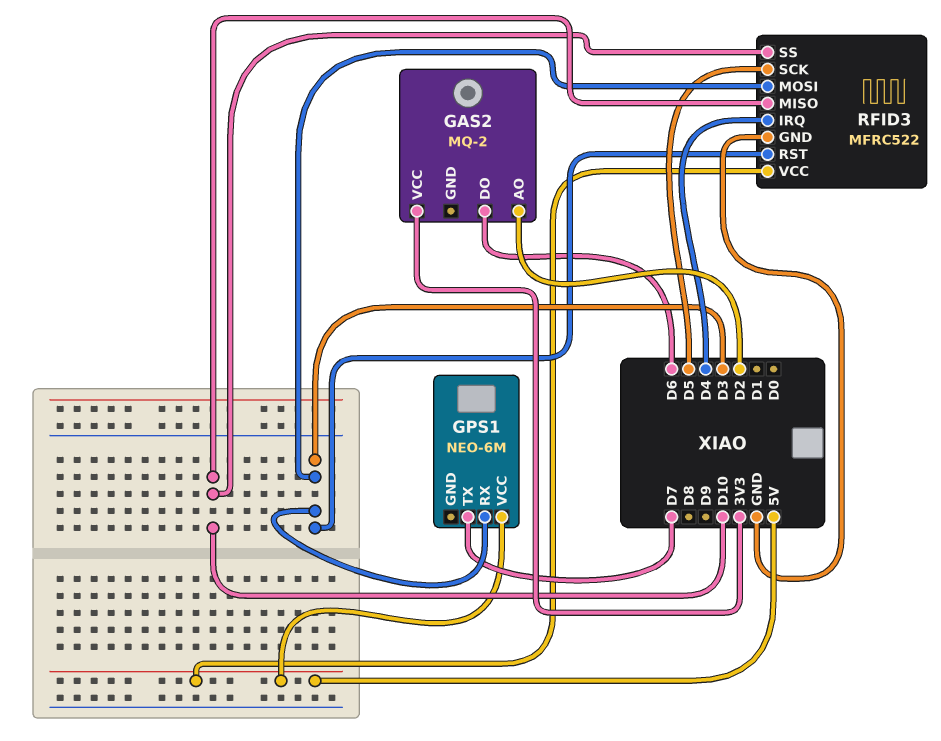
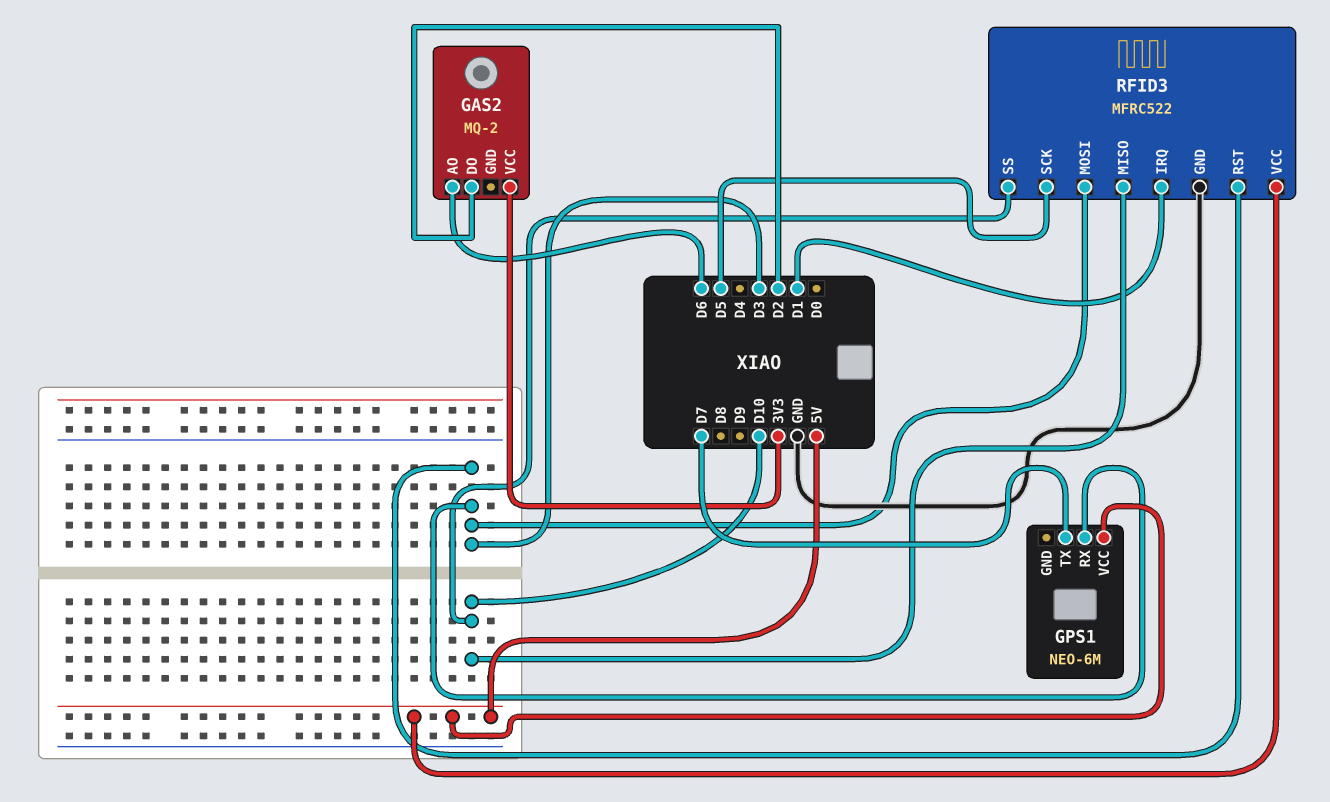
GAS2 pin AO: D2 -> D6
GAS2 pin DO: D6 -> D2
RFID3 pin IRQ: D4 -> D1

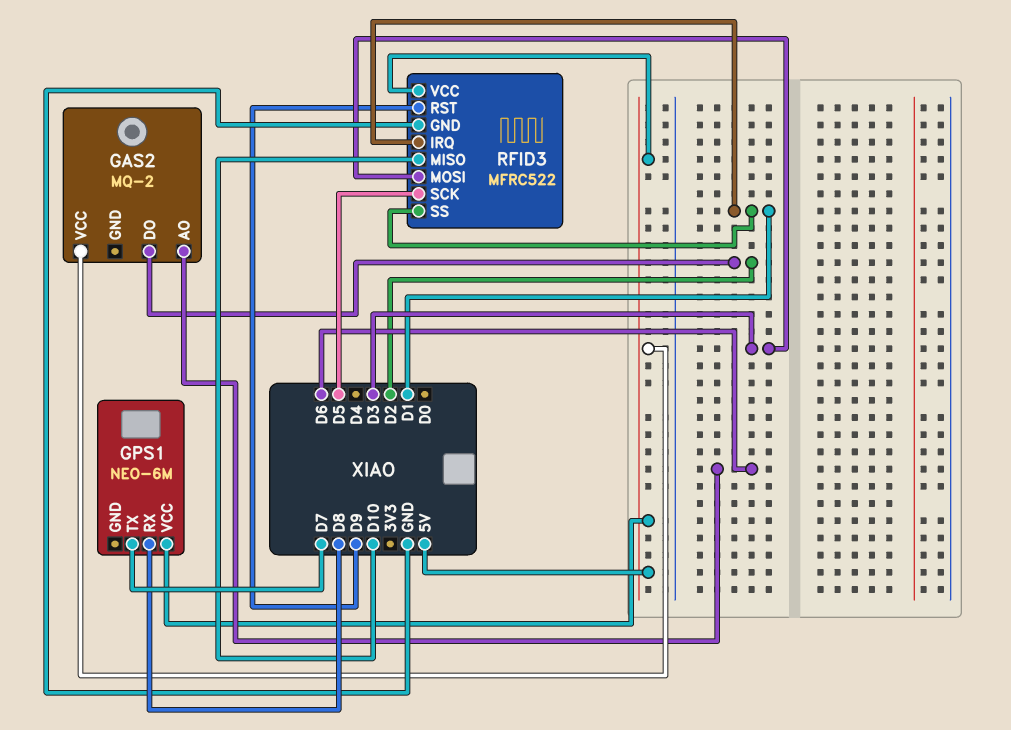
GAS2 pin VCC: 3V3 -> 5V
GPS1 pin RX: D3 -> D8
RFID3 pin RST: D3 -> D9
RFID3 pin SS: D10 -> D1

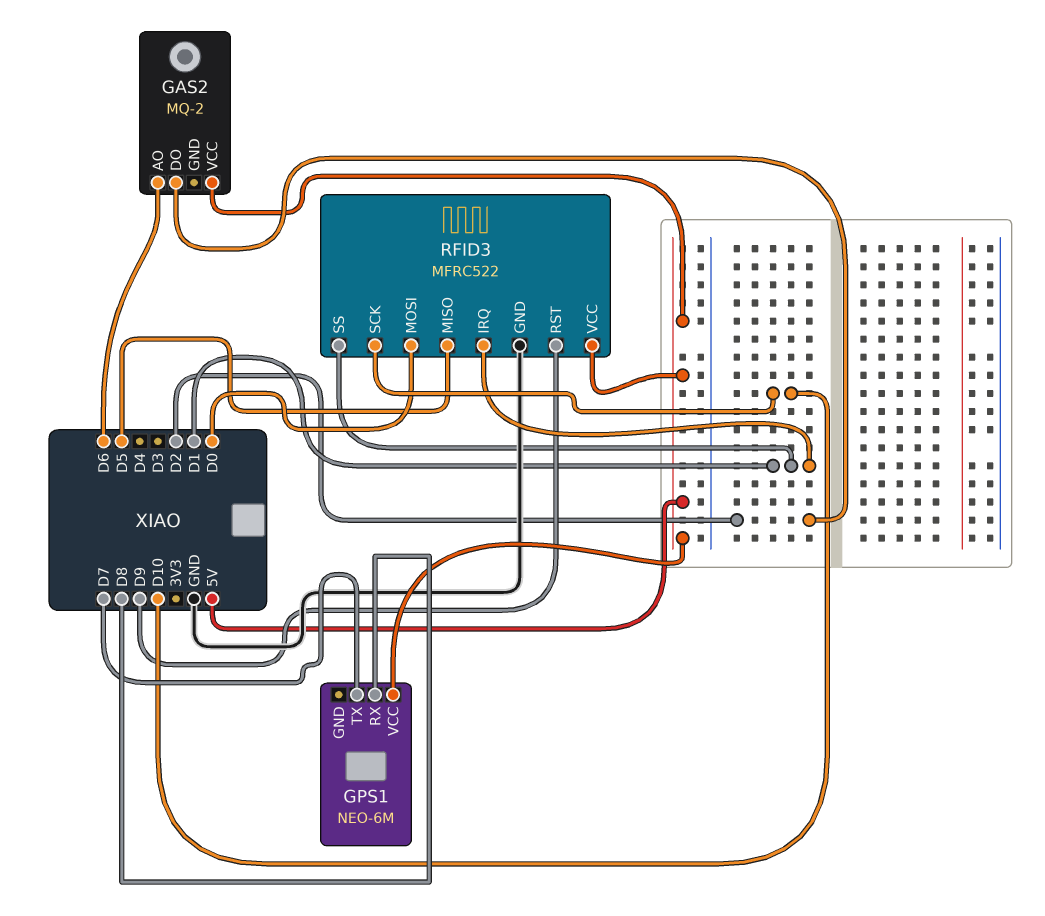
RFID3 pin MISO: D10 -> D5
RFID3 pin MOSI: D3 -> D0
RFID3 pin SCK: D5 -> D10

